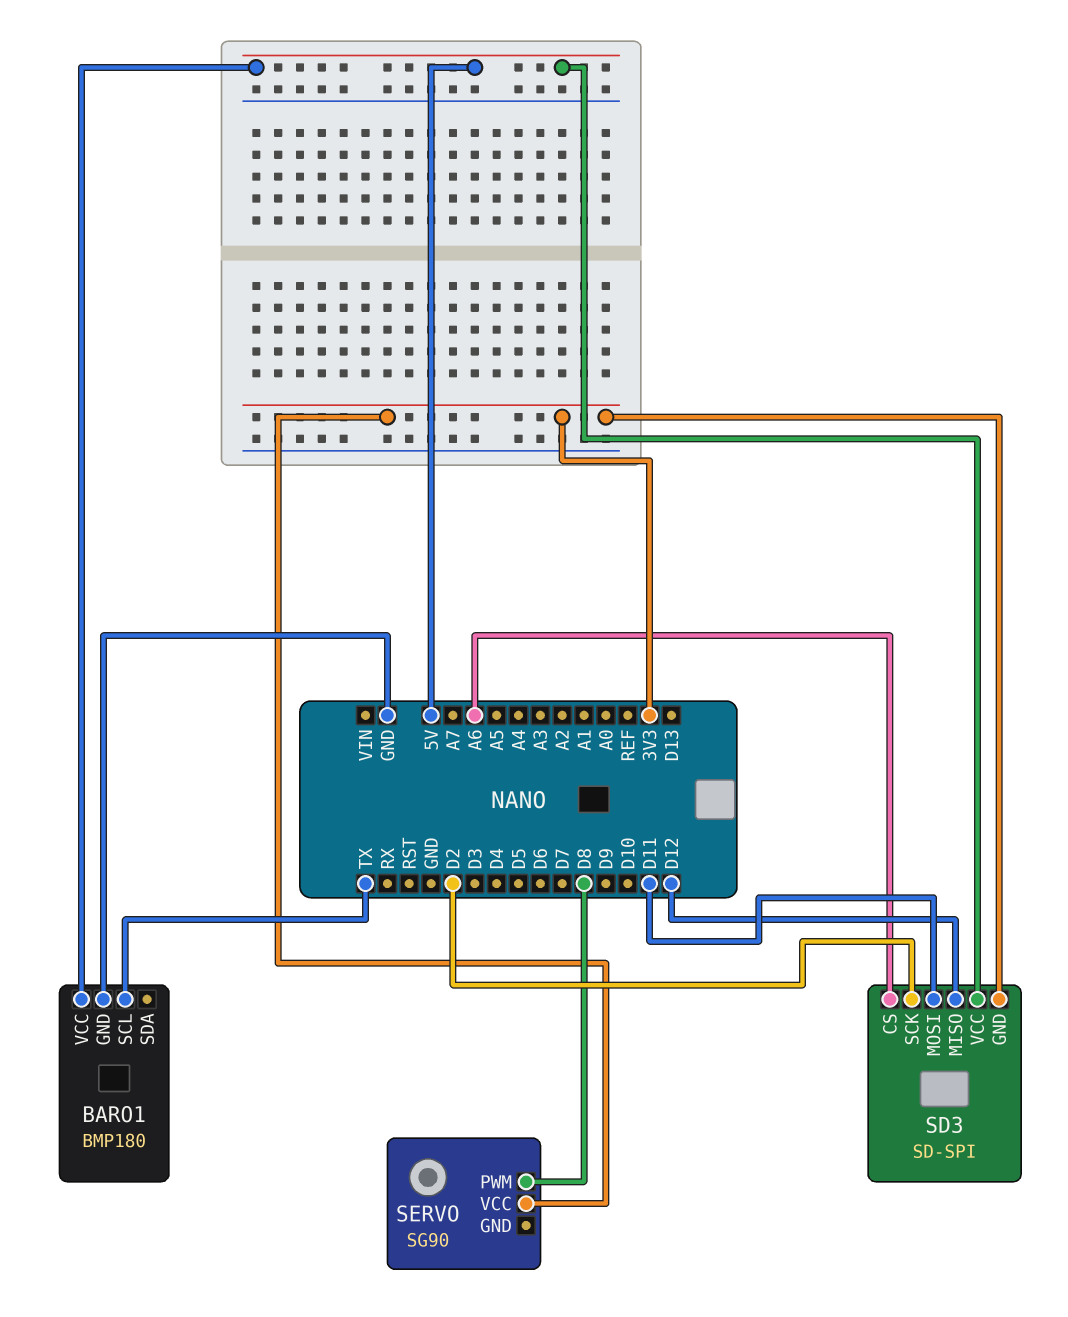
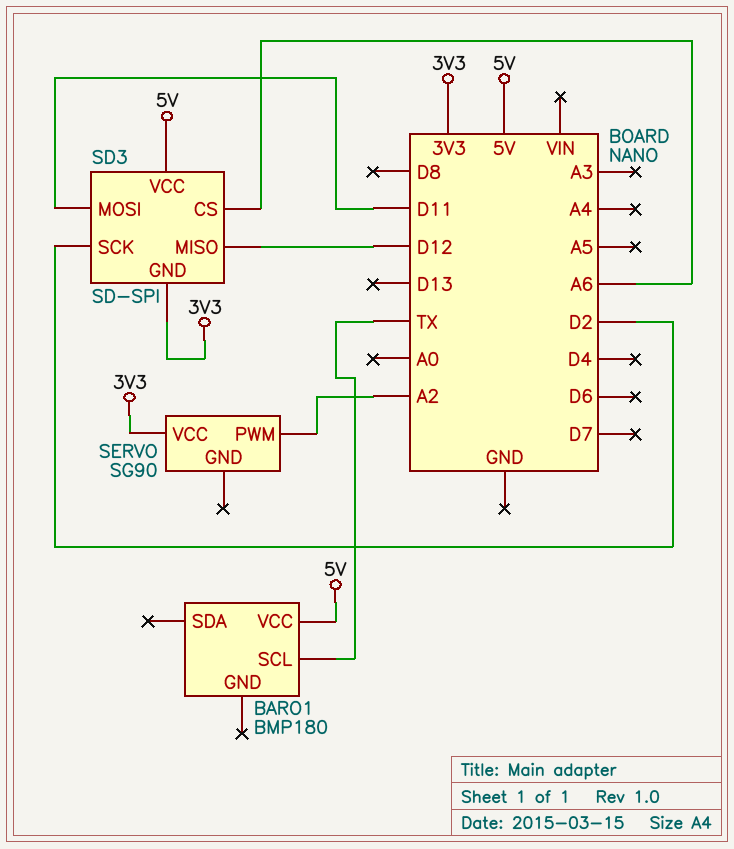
BARO1 pin GND: GND -> none
SERVO pin PWM: D8 -> A2

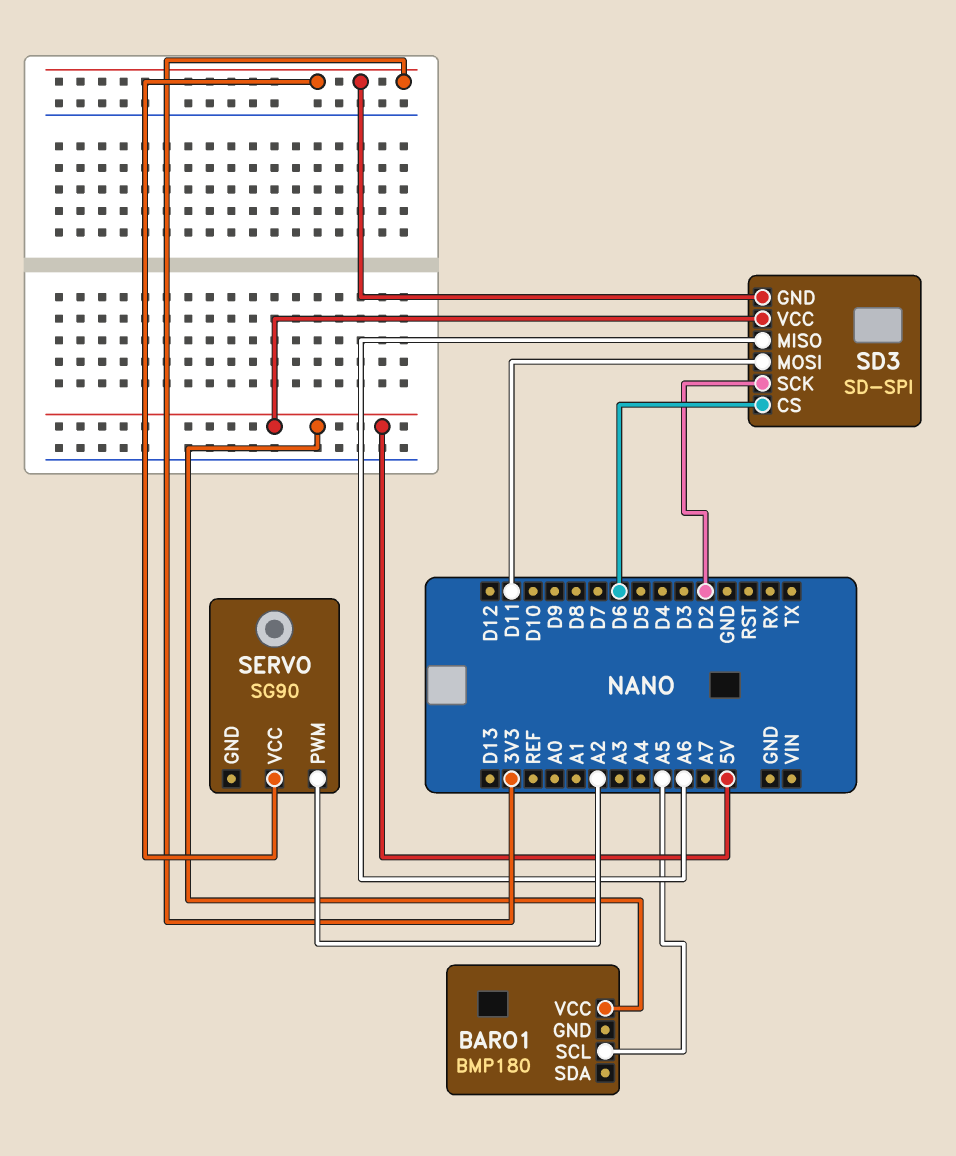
BARO1 pin SCL: TX -> A5
SD3 pin CS: A6 -> D6
SD3 pin MISO: D12 -> A6

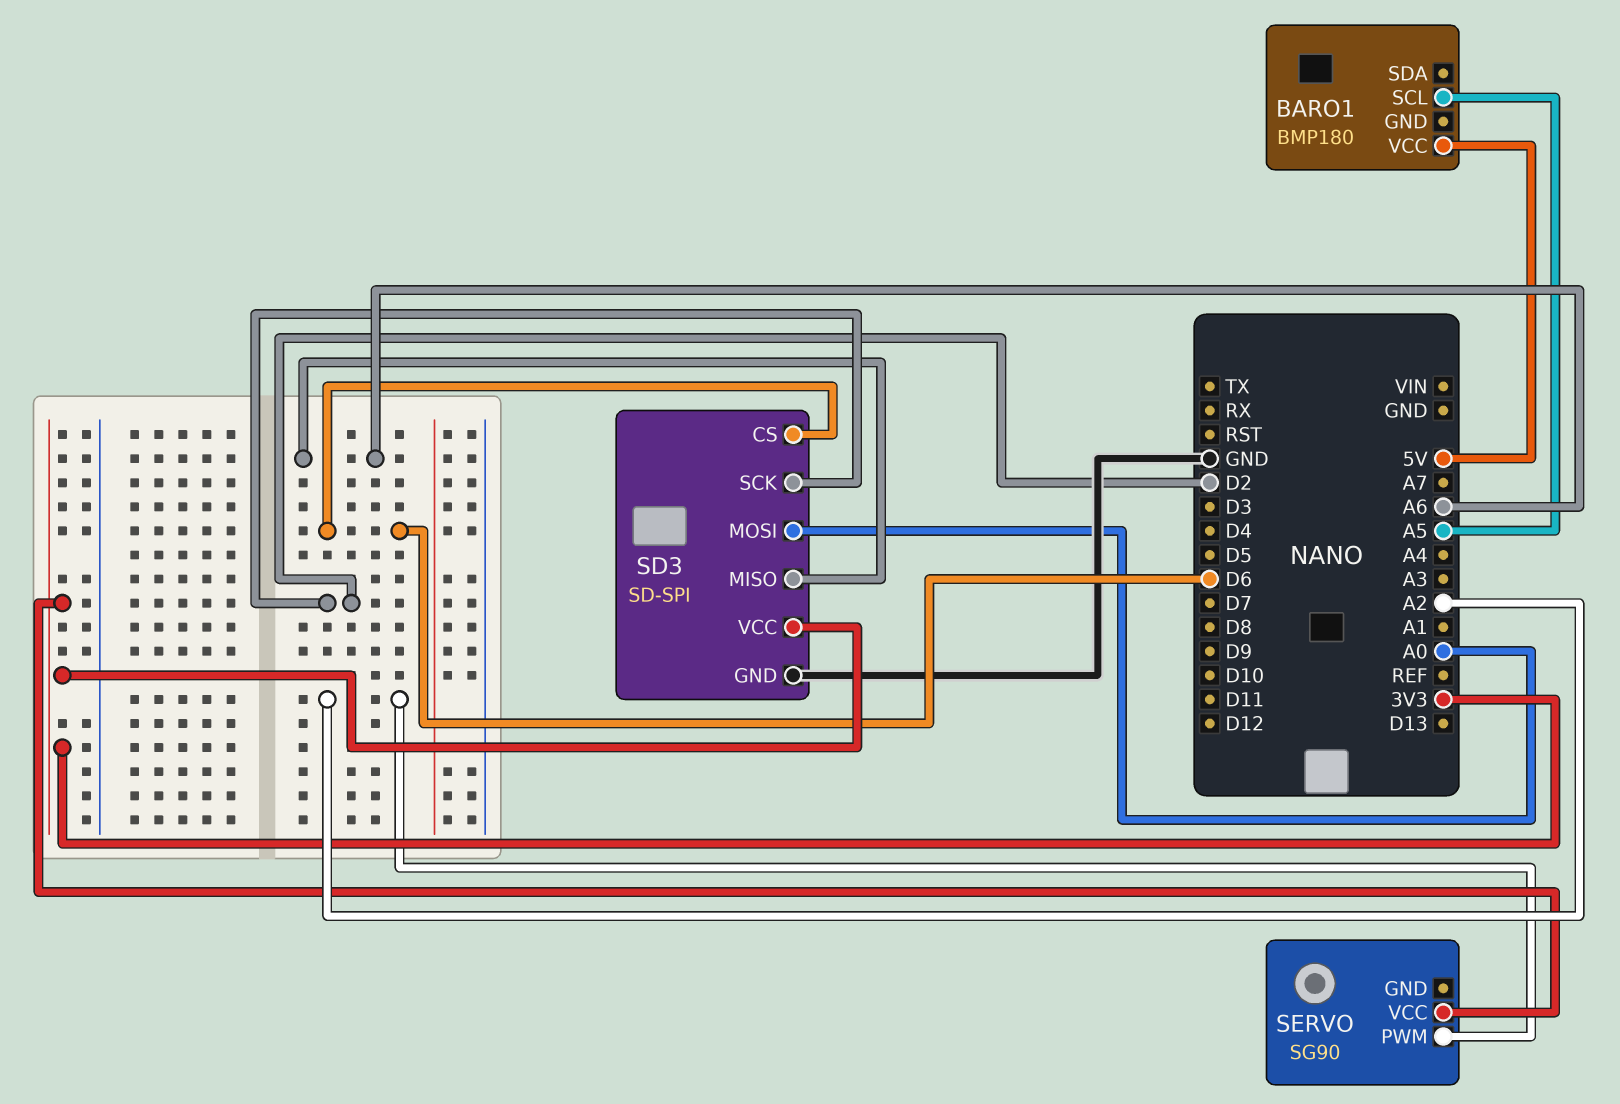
SD3 pin GND: 3V3 -> GND
SD3 pin MOSI: D11 -> A0
SD3 pin VCC: 5V -> 3V3

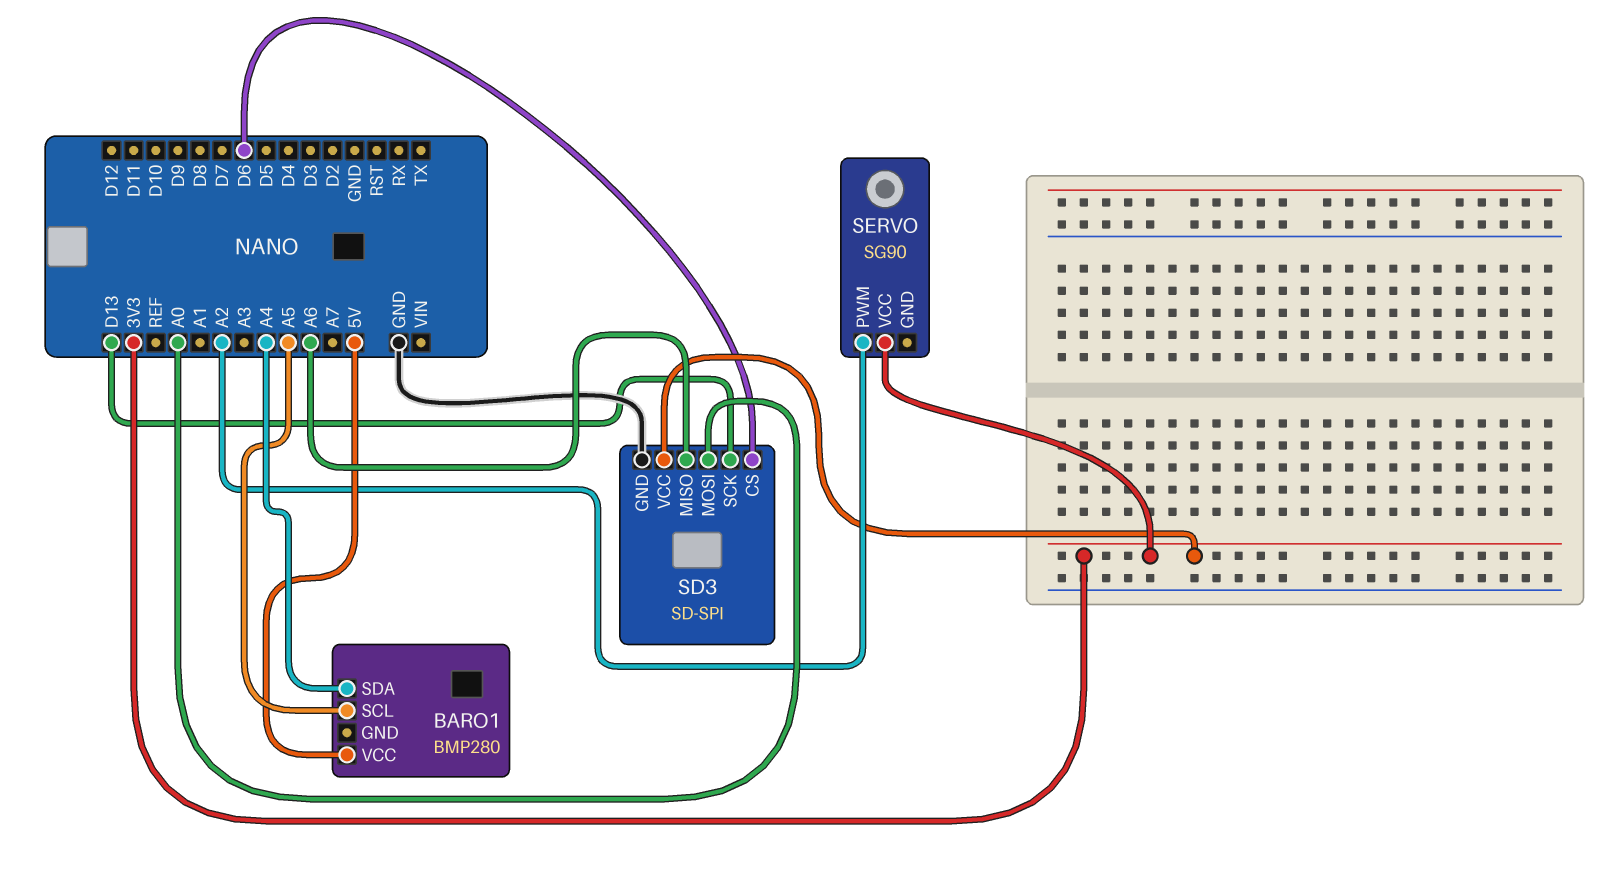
BARO1: BMP180 -> BMP280
BARO1 pin SDA: none -> A4
SD3 pin SCK: D2 -> D13

